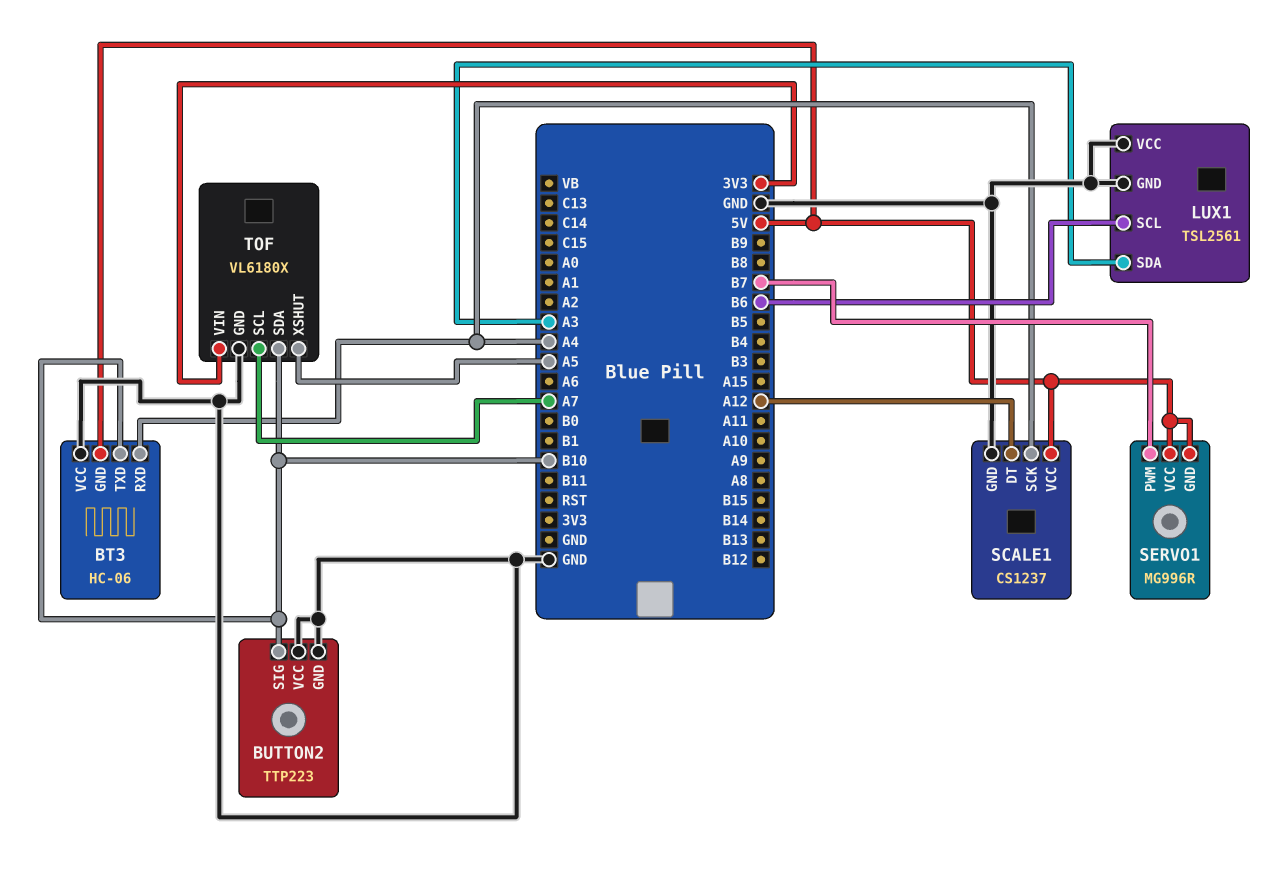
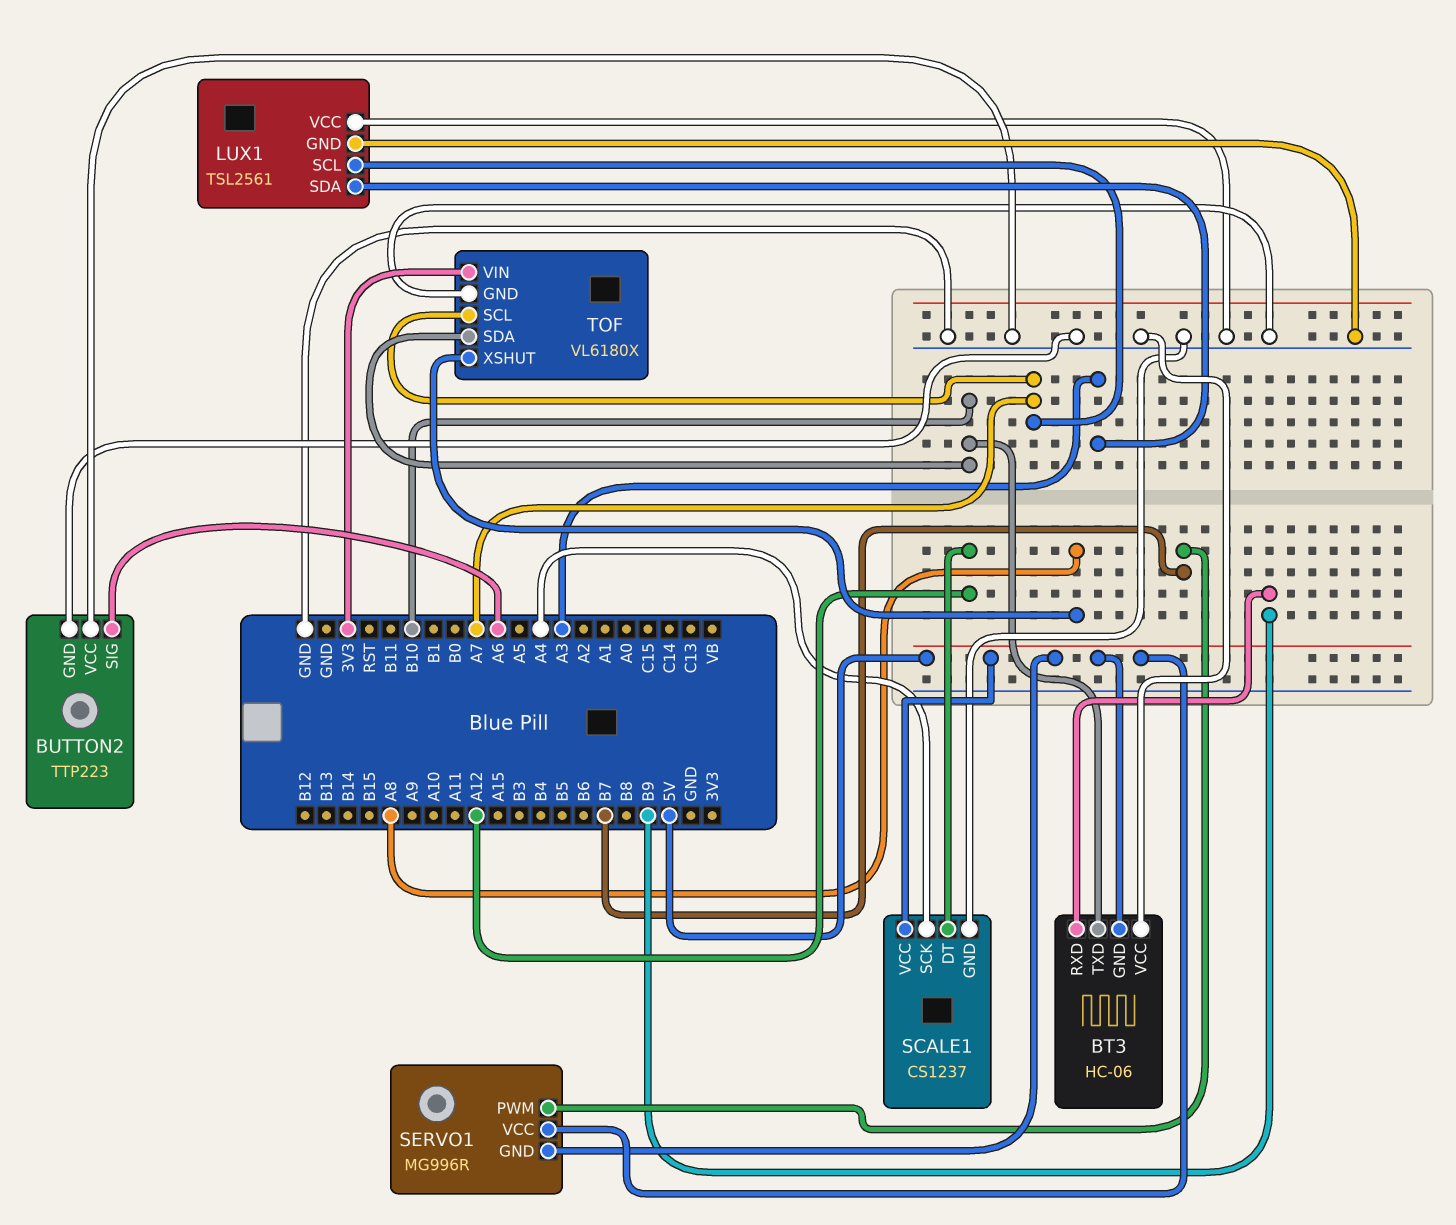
BT3 pin RXD: A4 -> B9
BUTTON2 pin SIG: B10 -> A6
LUX1 pin SCL: B6 -> A7
TOF pin XSHUT: A5 -> A8

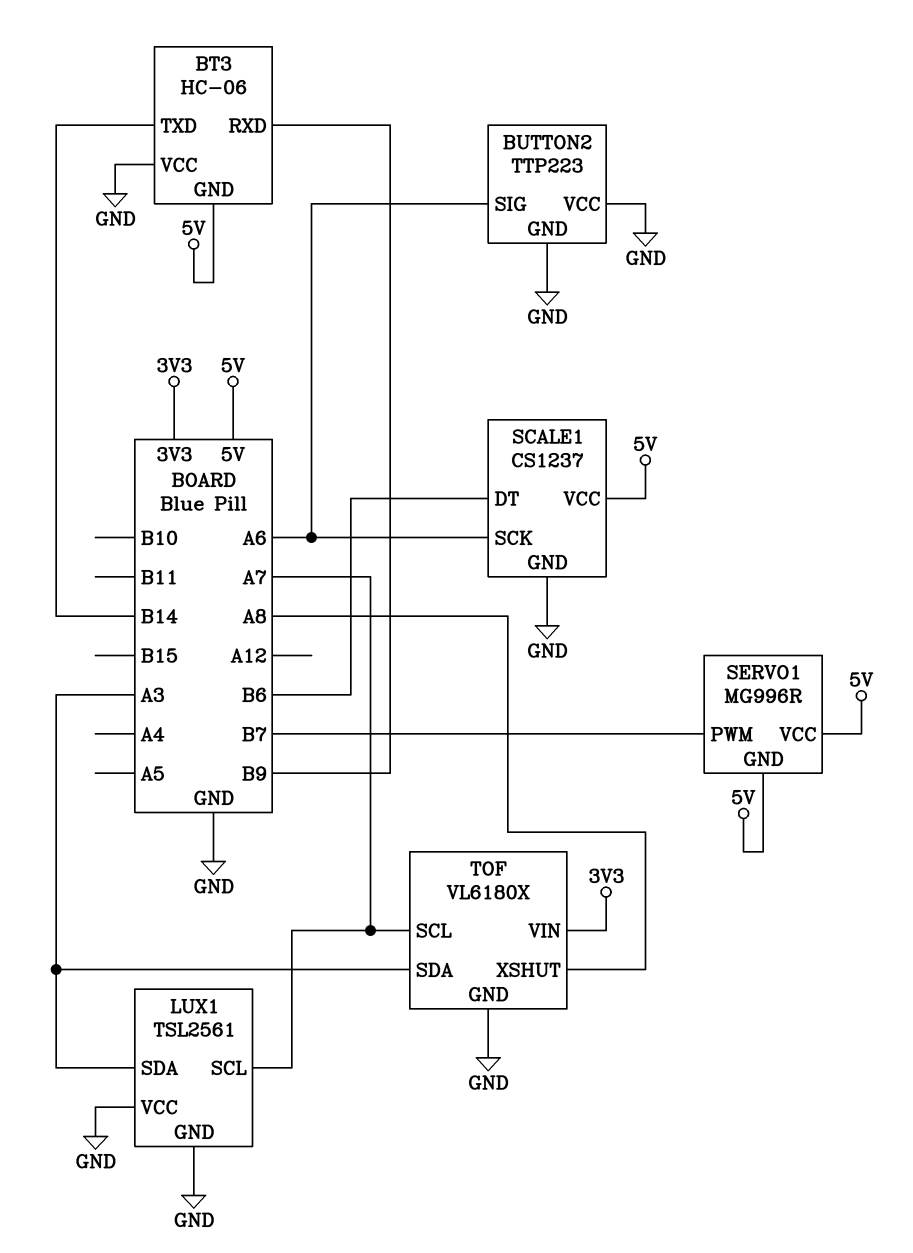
BT3 pin TXD: B10 -> B14
SCALE1 pin DT: A12 -> B6
SCALE1 pin SCK: A4 -> A6
TOF pin SDA: B10 -> A3

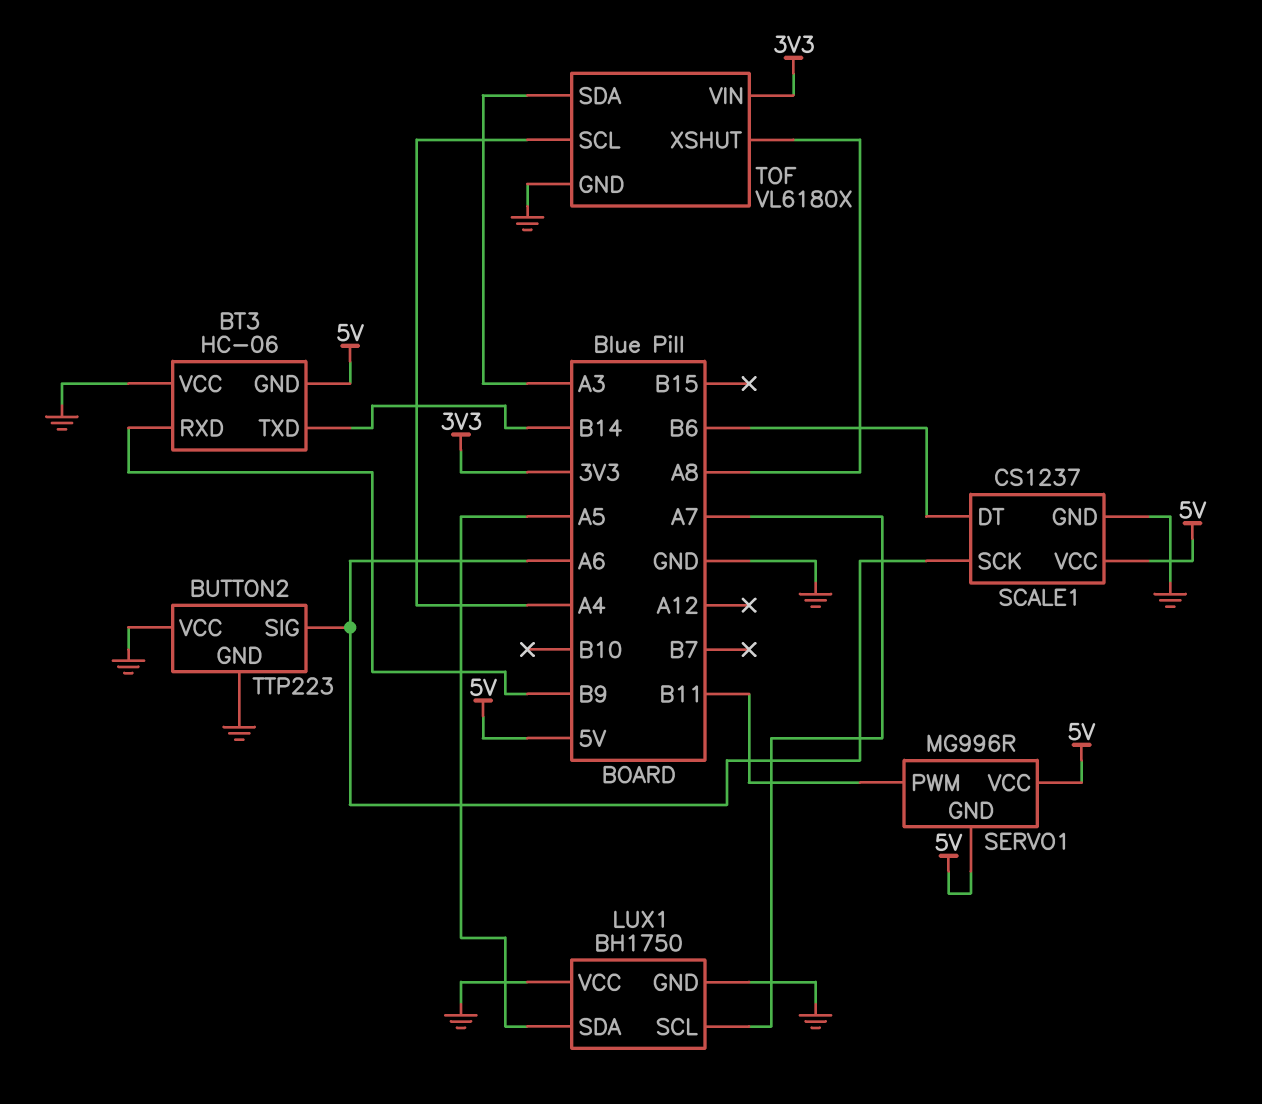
LUX1: TSL2561 -> BH1750
LUX1 pin SDA: A3 -> A5
SERVO1 pin PWM: B7 -> B11
TOF pin SCL: A7 -> A4

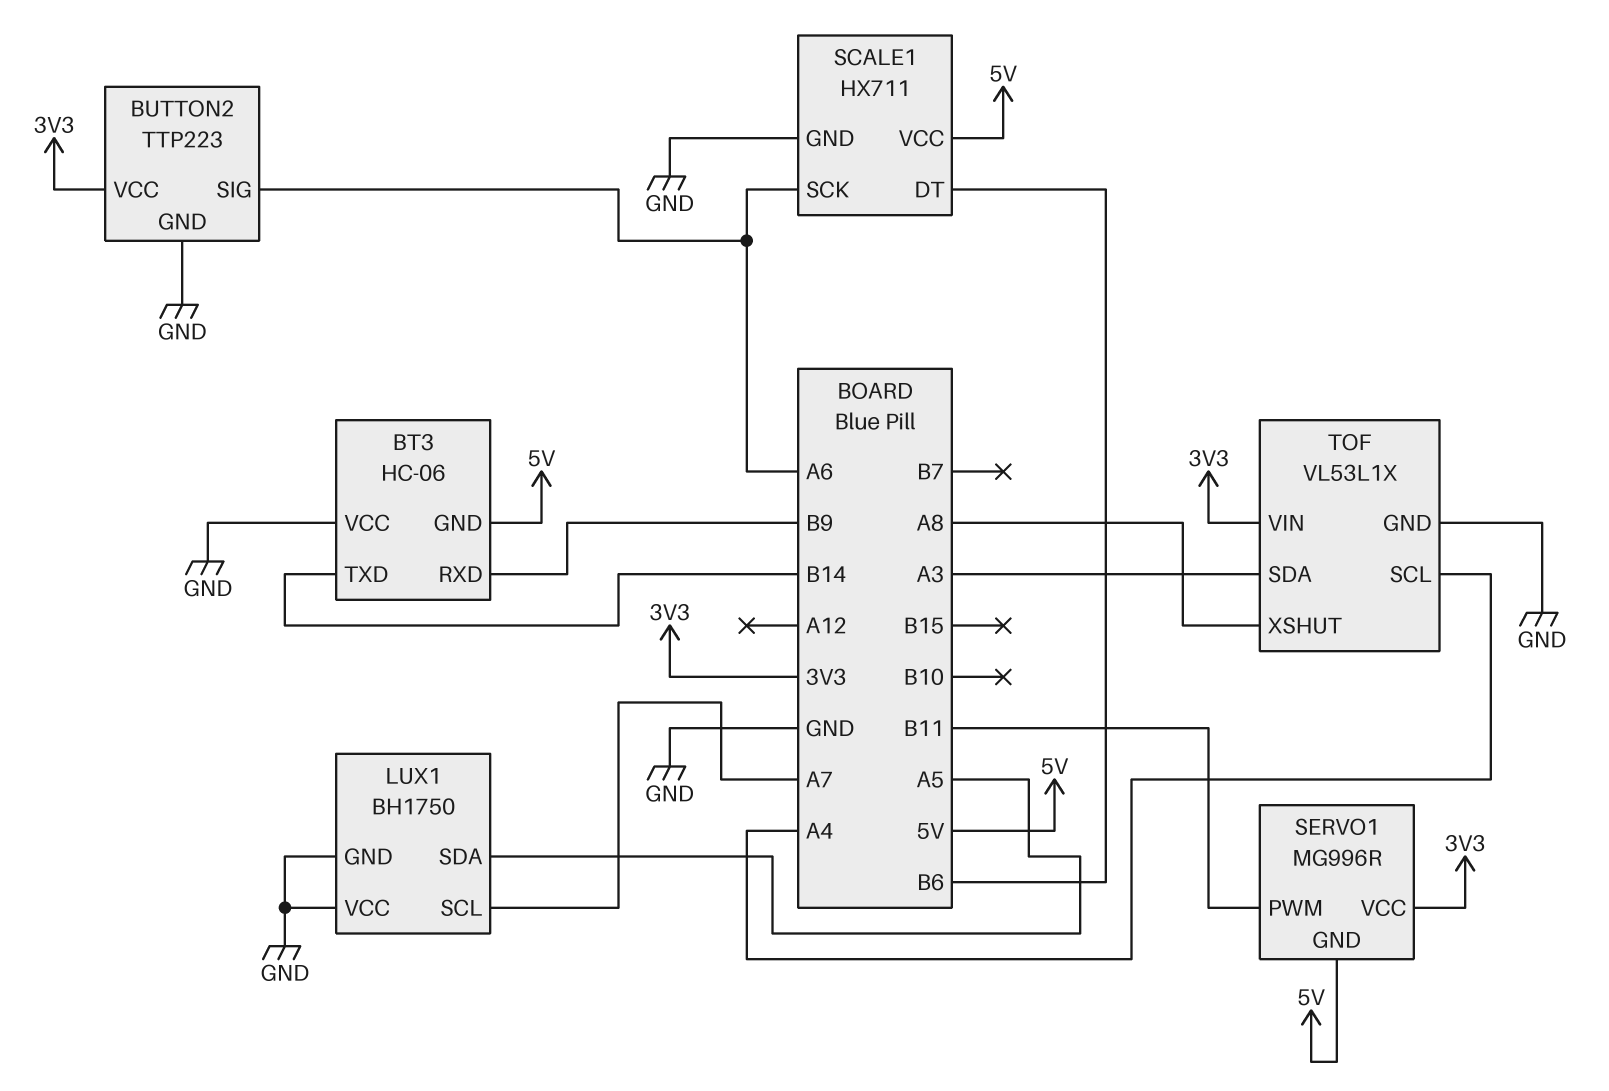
BUTTON2 pin VCC: GND -> 3V3
SCALE1: CS1237 -> HX711
SERVO1 pin VCC: 5V -> 3V3
TOF: VL6180X -> VL53L1X

